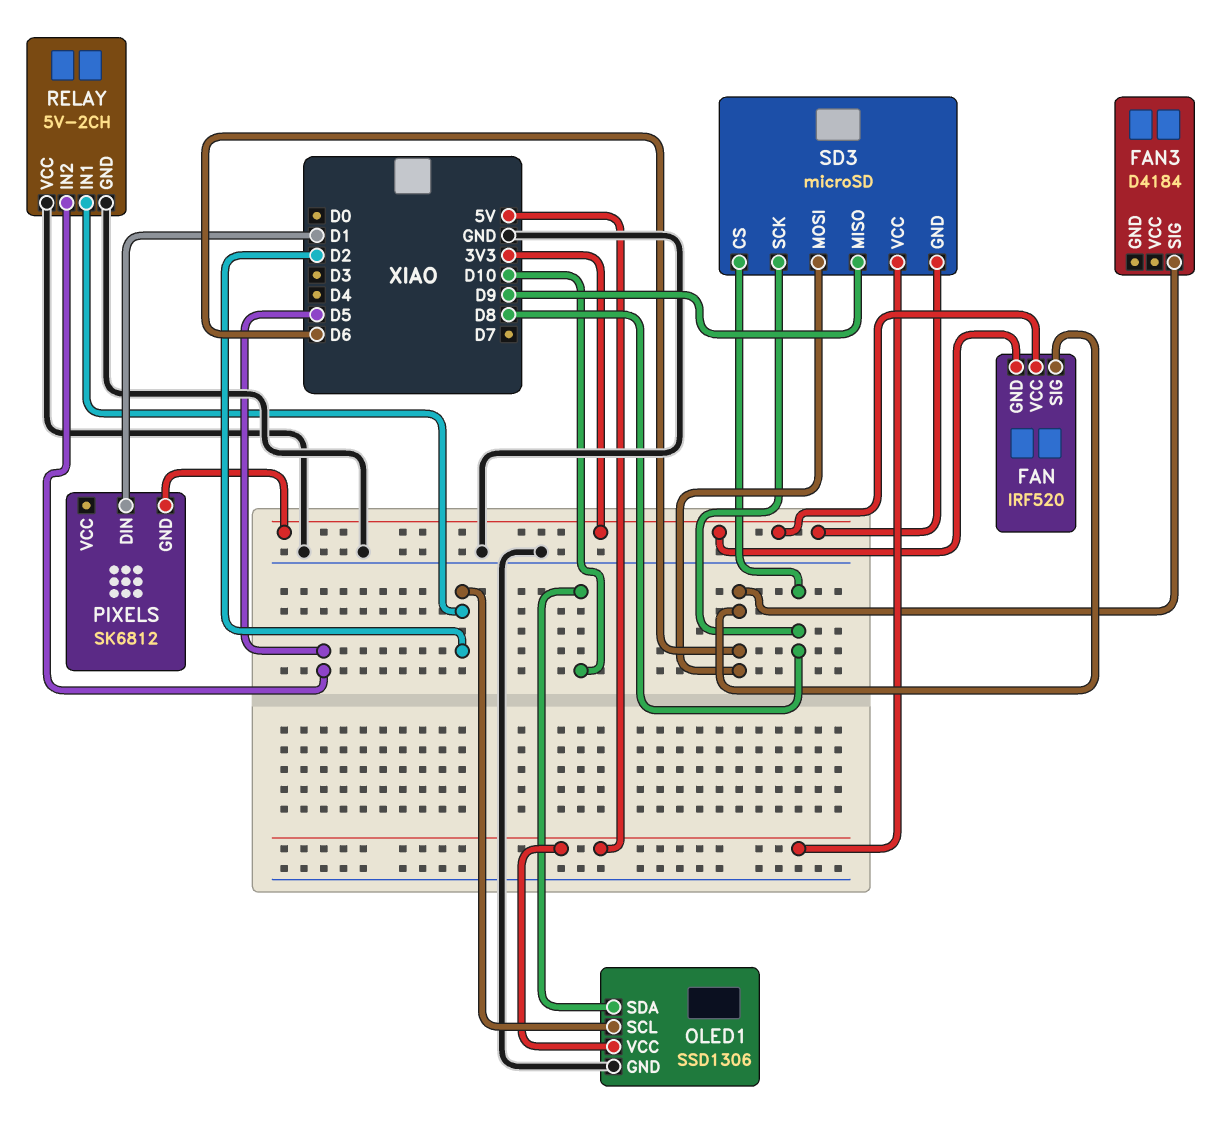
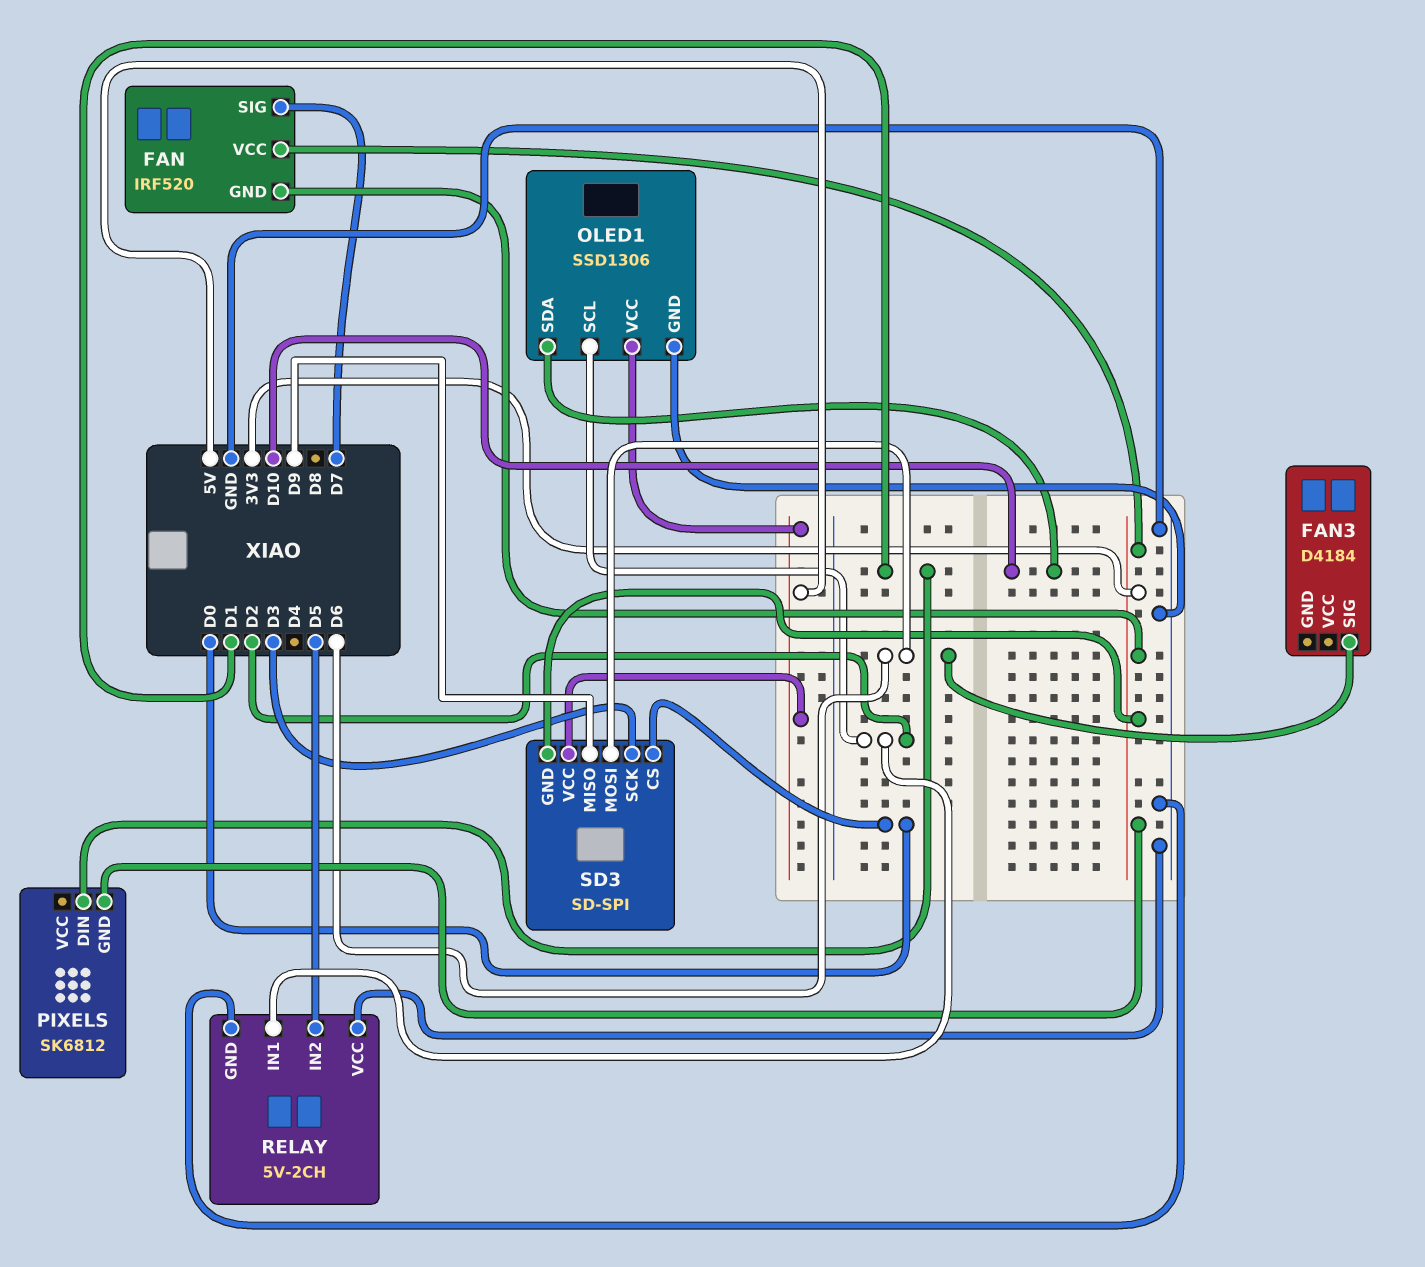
FAN pin SIG: D6 -> D7
SD3: microSD -> SD-SPI
SD3 pin CS: D8 -> D0
SD3 pin SCK: D8 -> D3

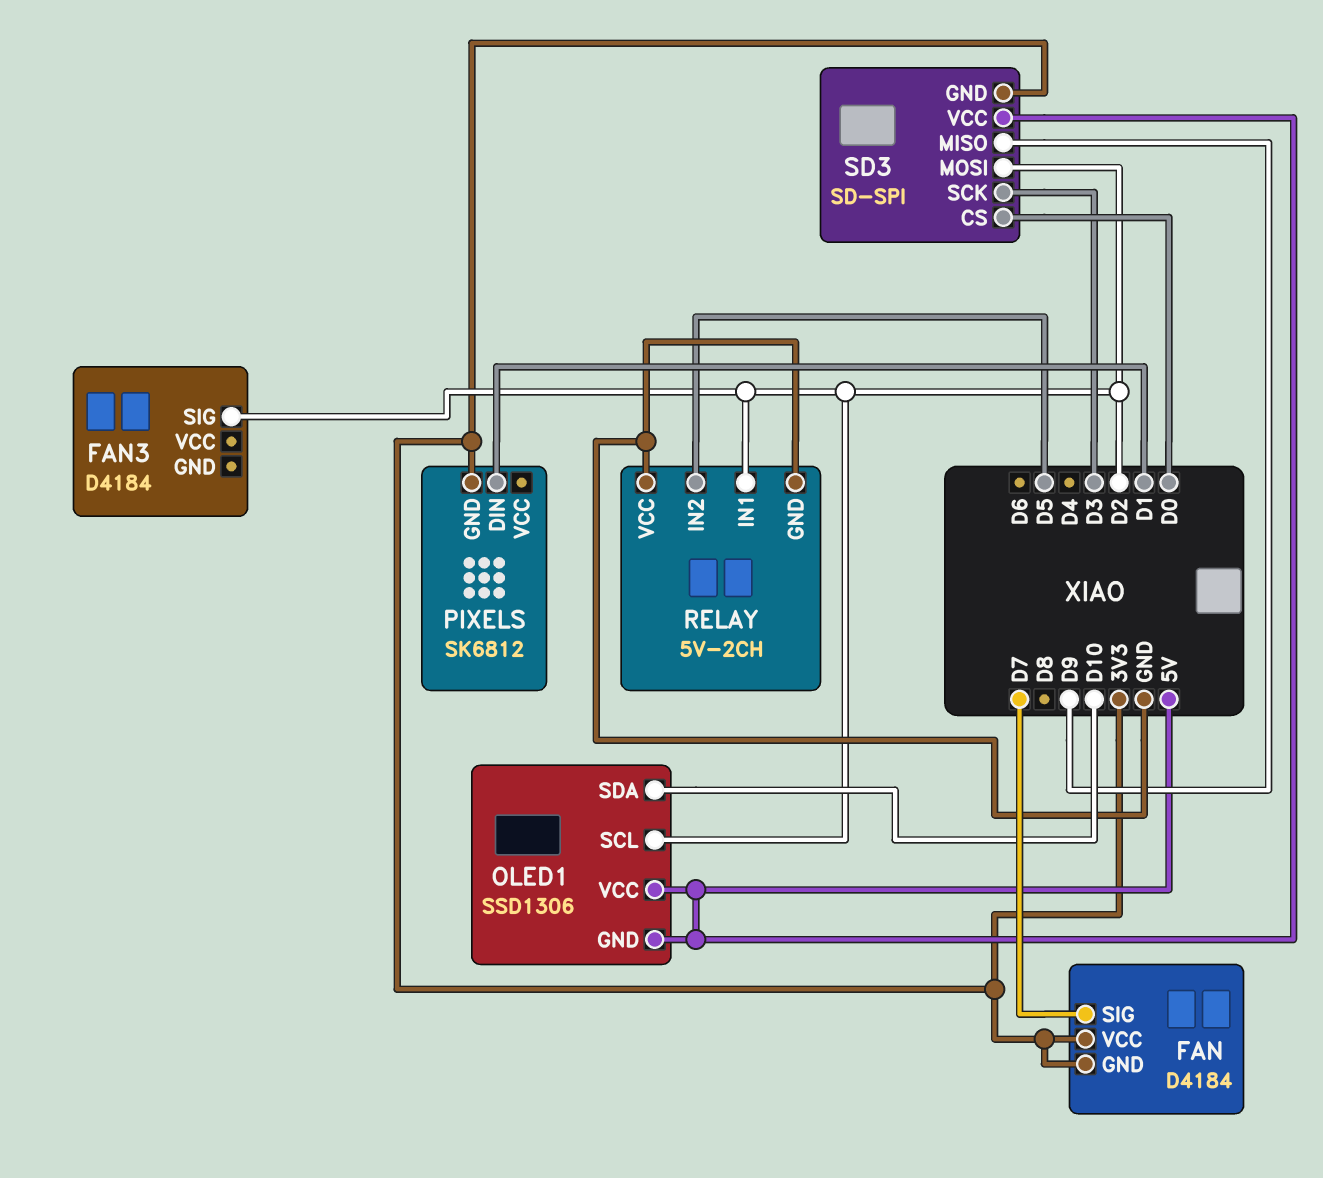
FAN: IRF520 -> D4184
FAN3 pin SIG: D6 -> D2
OLED1 pin GND: GND -> 5V
SD3 pin MOSI: D6 -> D2

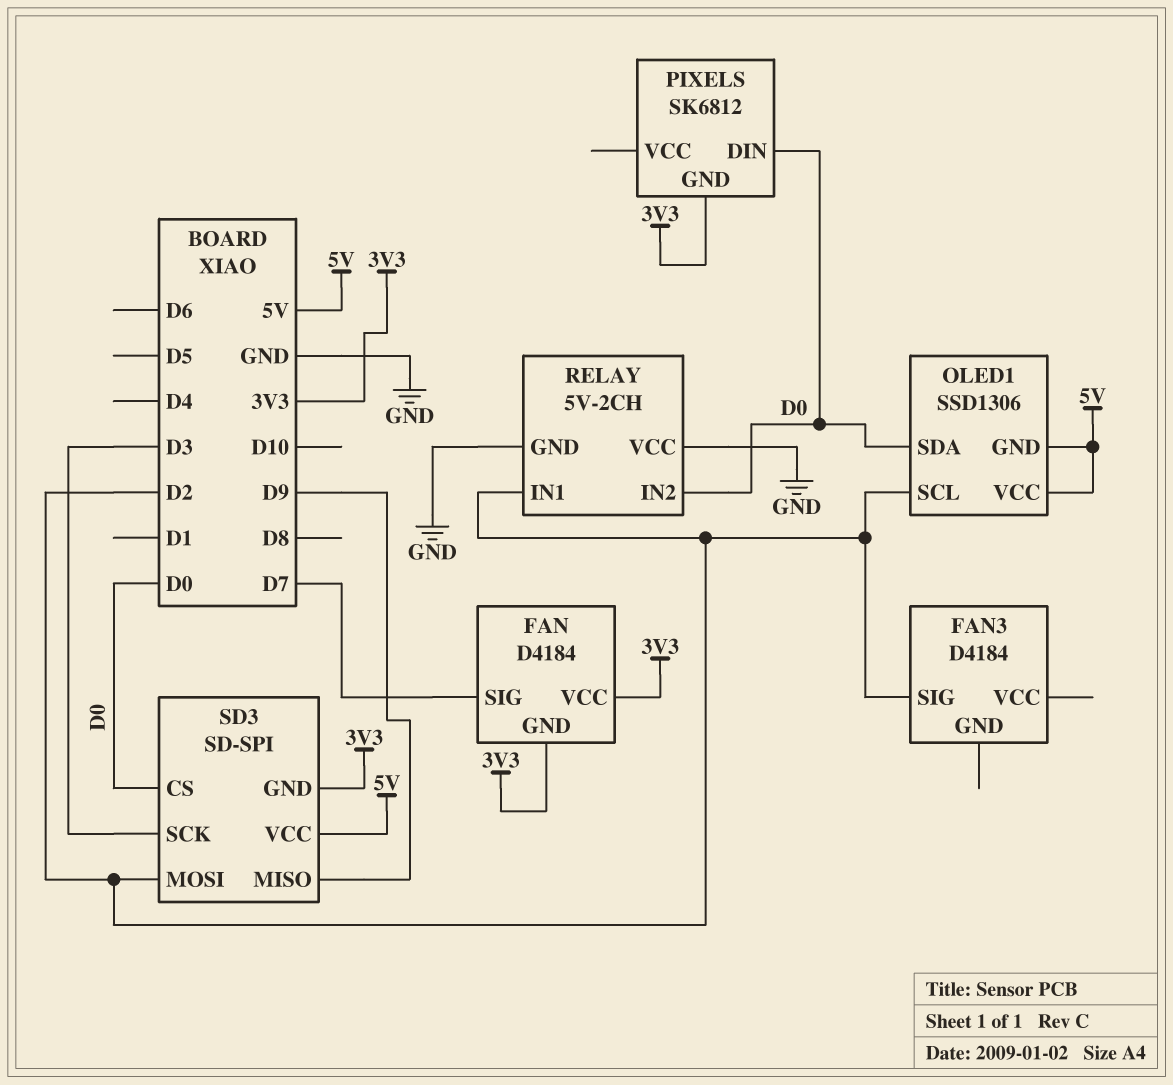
OLED1 pin SDA: D10 -> D0
PIXELS pin DIN: D1 -> D0
RELAY pin IN2: D5 -> D0

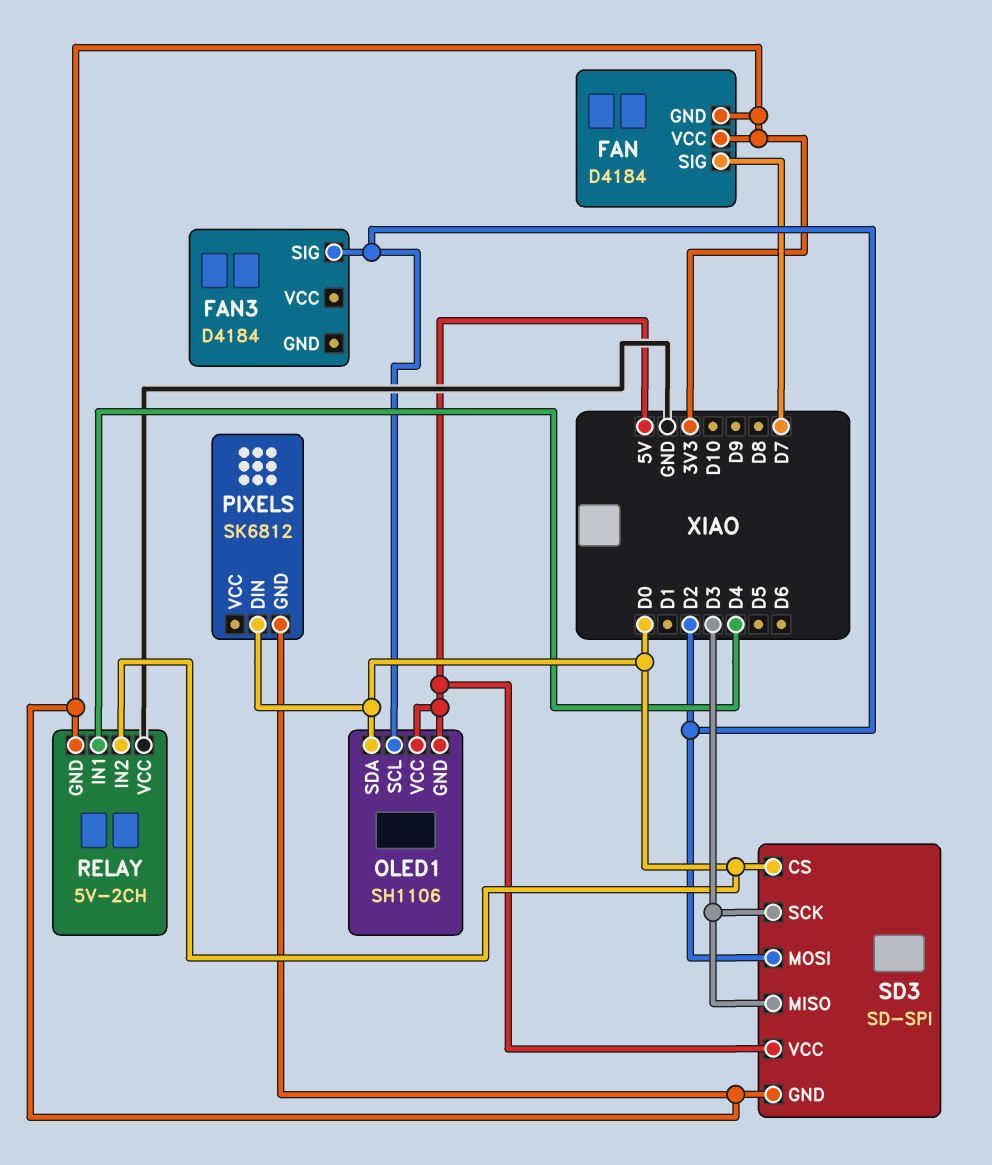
OLED1: SSD1306 -> SH1106
RELAY pin GND: GND -> 3V3
RELAY pin IN1: D2 -> D4
SD3 pin MISO: D9 -> D3

